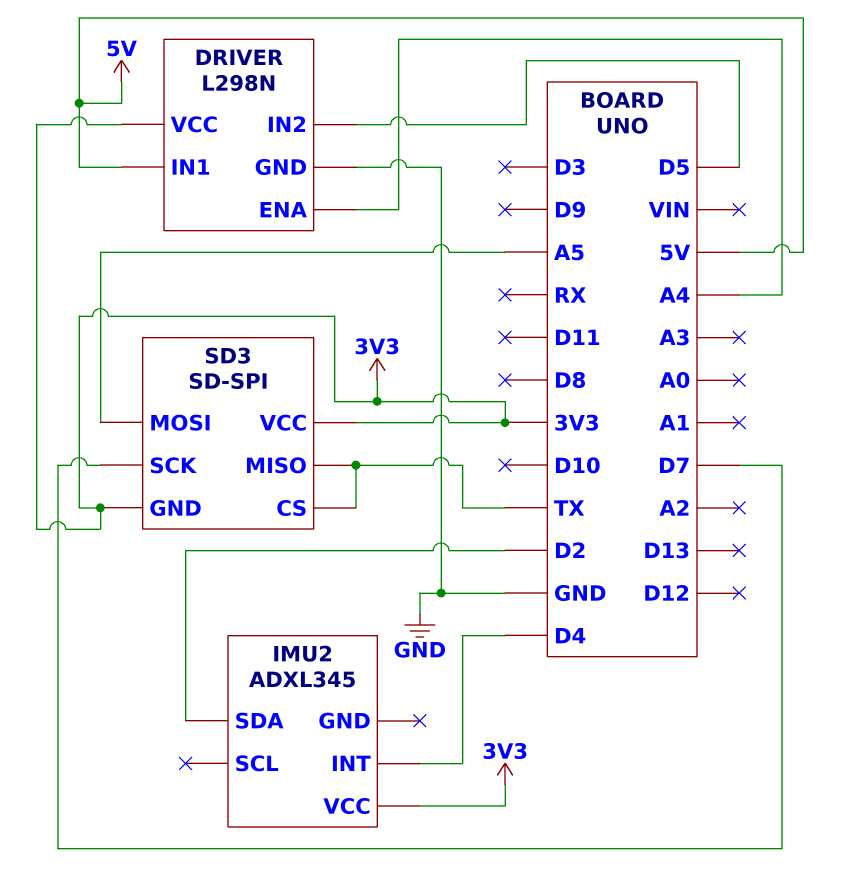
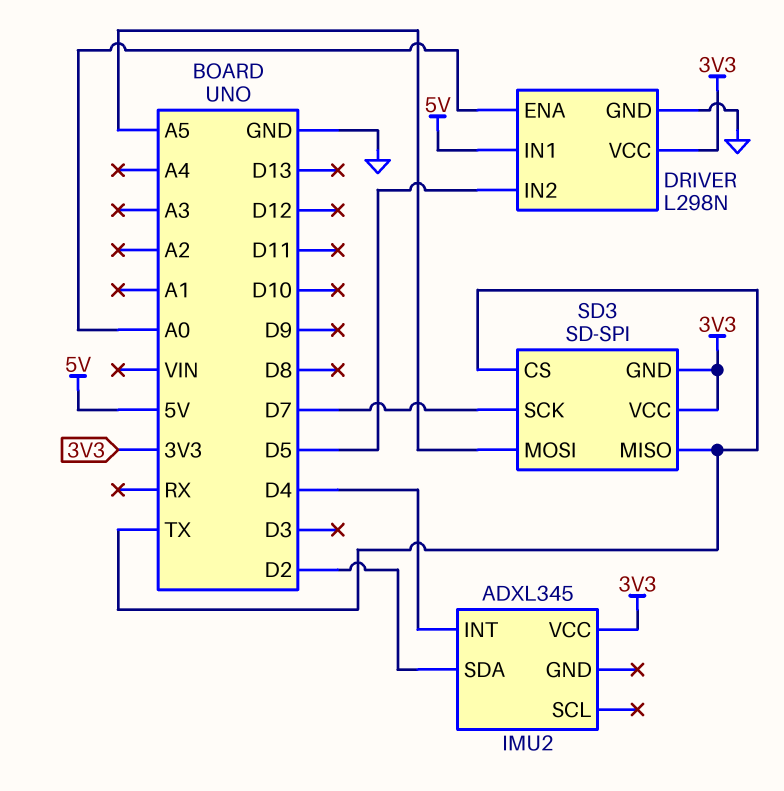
DRIVER pin ENA: A4 -> A0

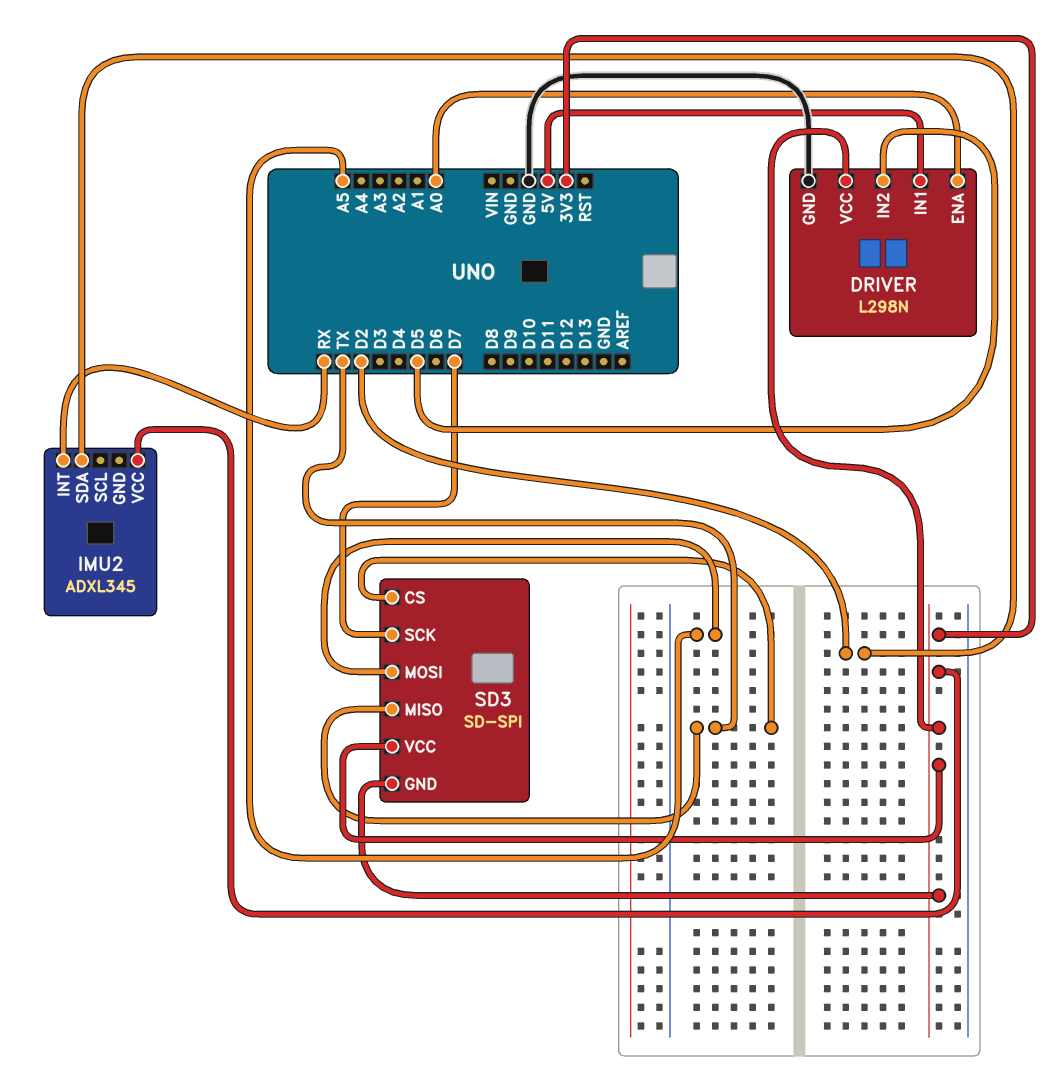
IMU2 pin INT: D4 -> RX

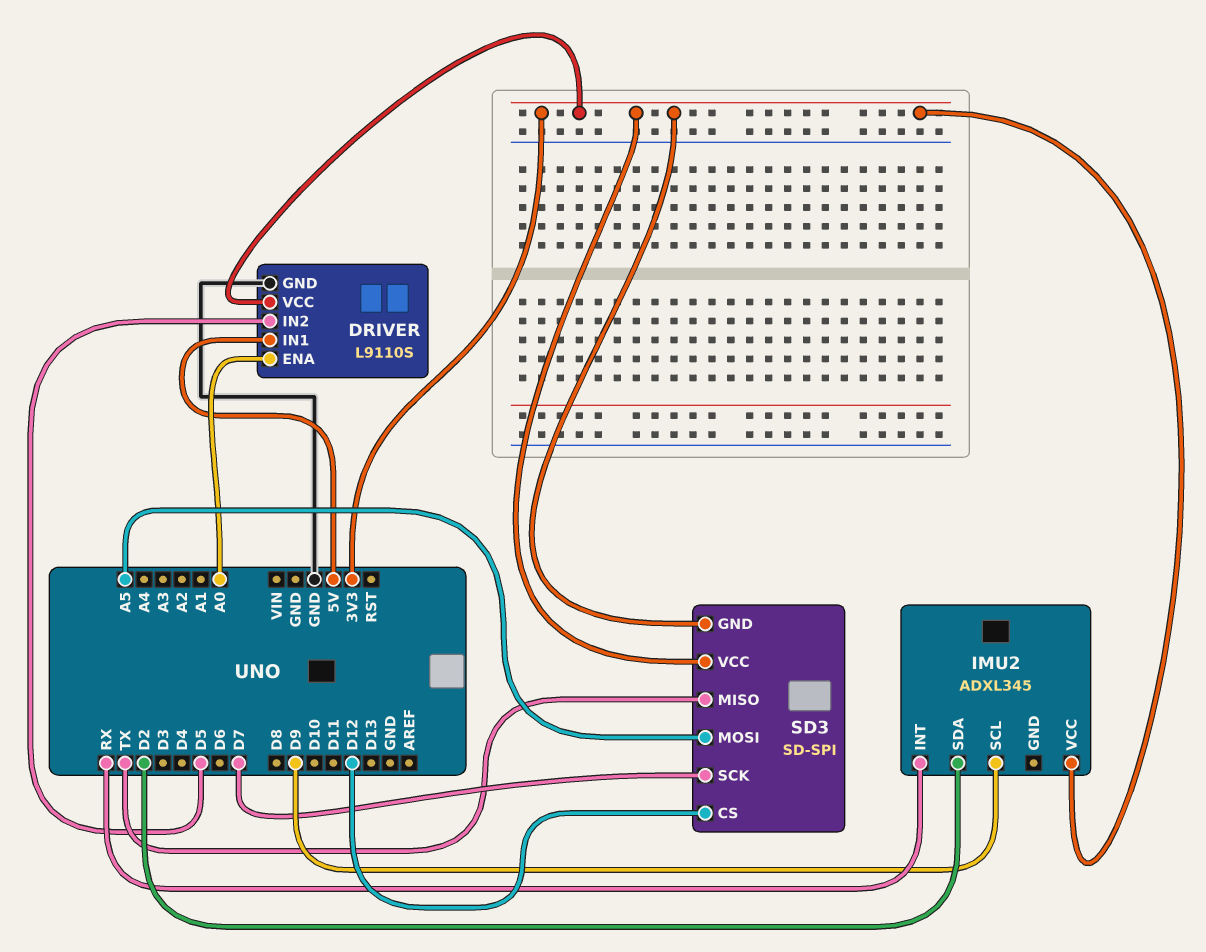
DRIVER: L298N -> L9110S
IMU2 pin SCL: none -> D9
SD3 pin CS: TX -> D12

